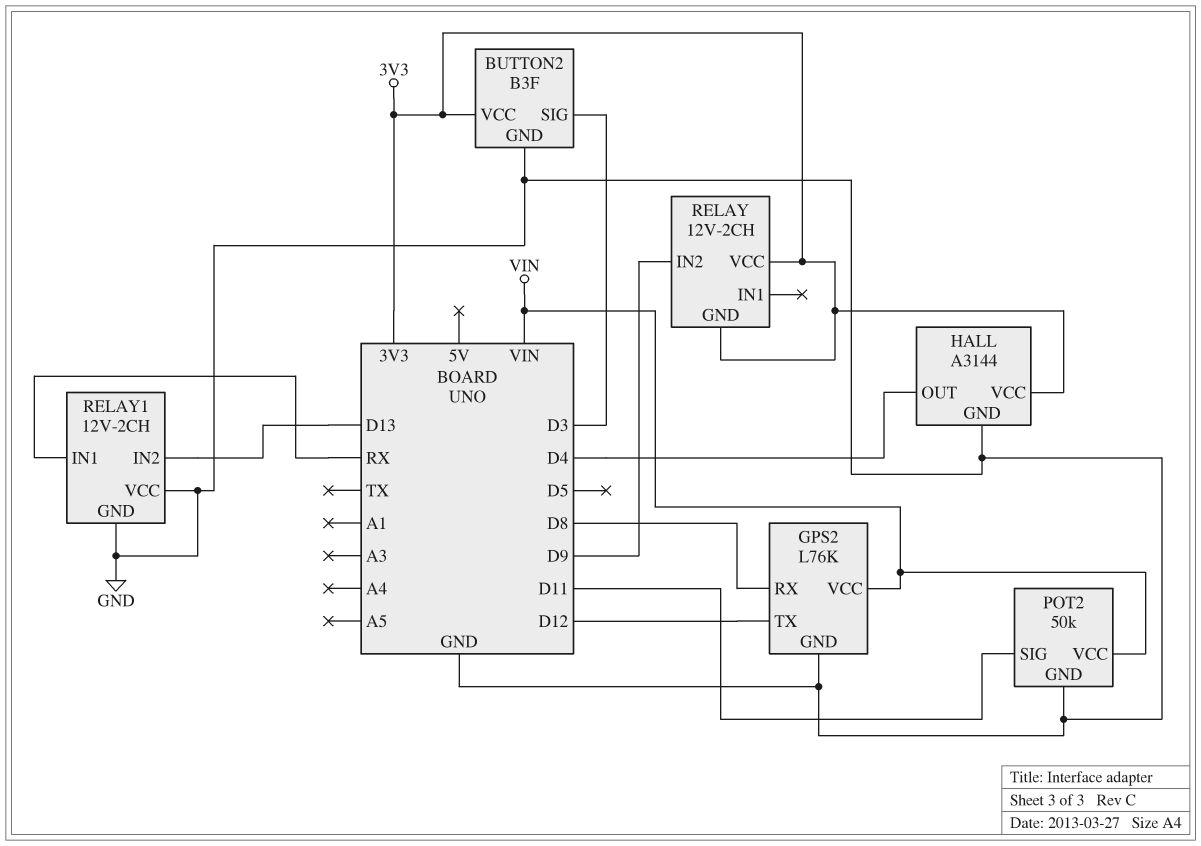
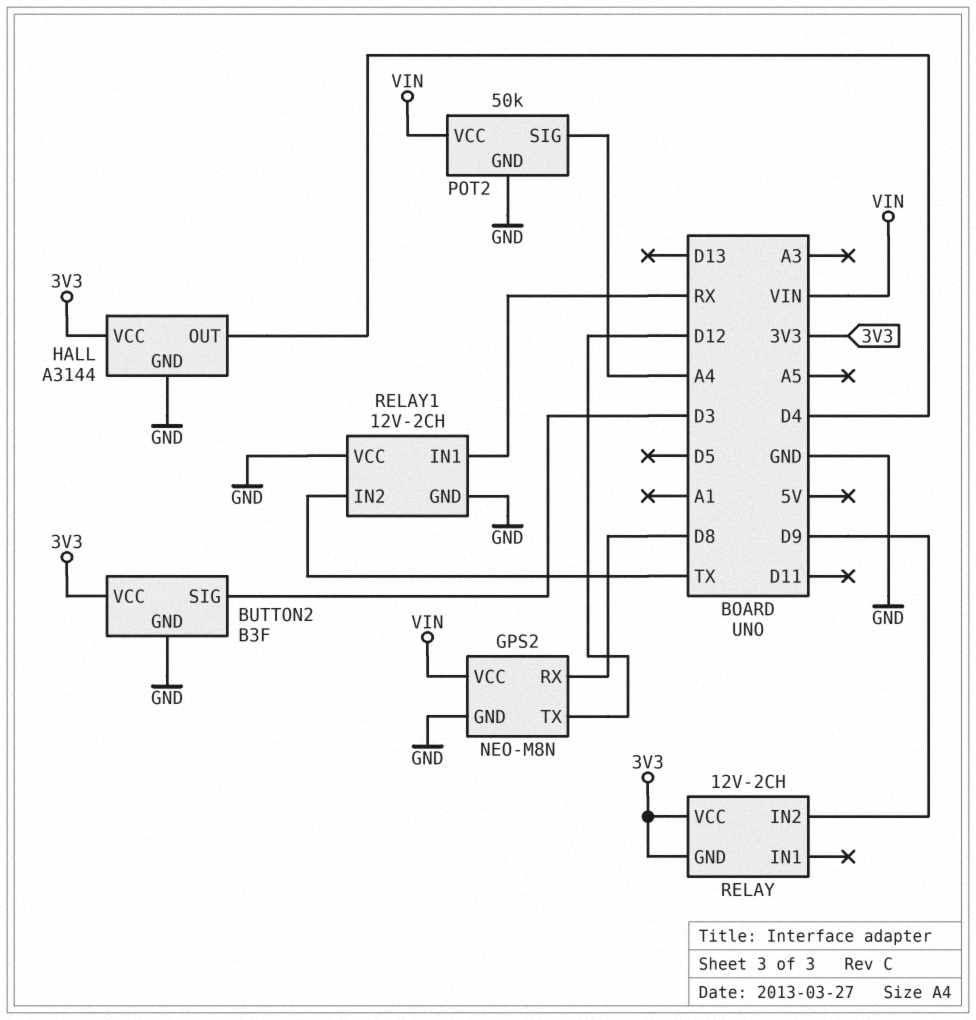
GPS2: L76K -> NEO-M8N
POT2 pin SIG: D11 -> A4
RELAY1 pin IN2: D13 -> TX

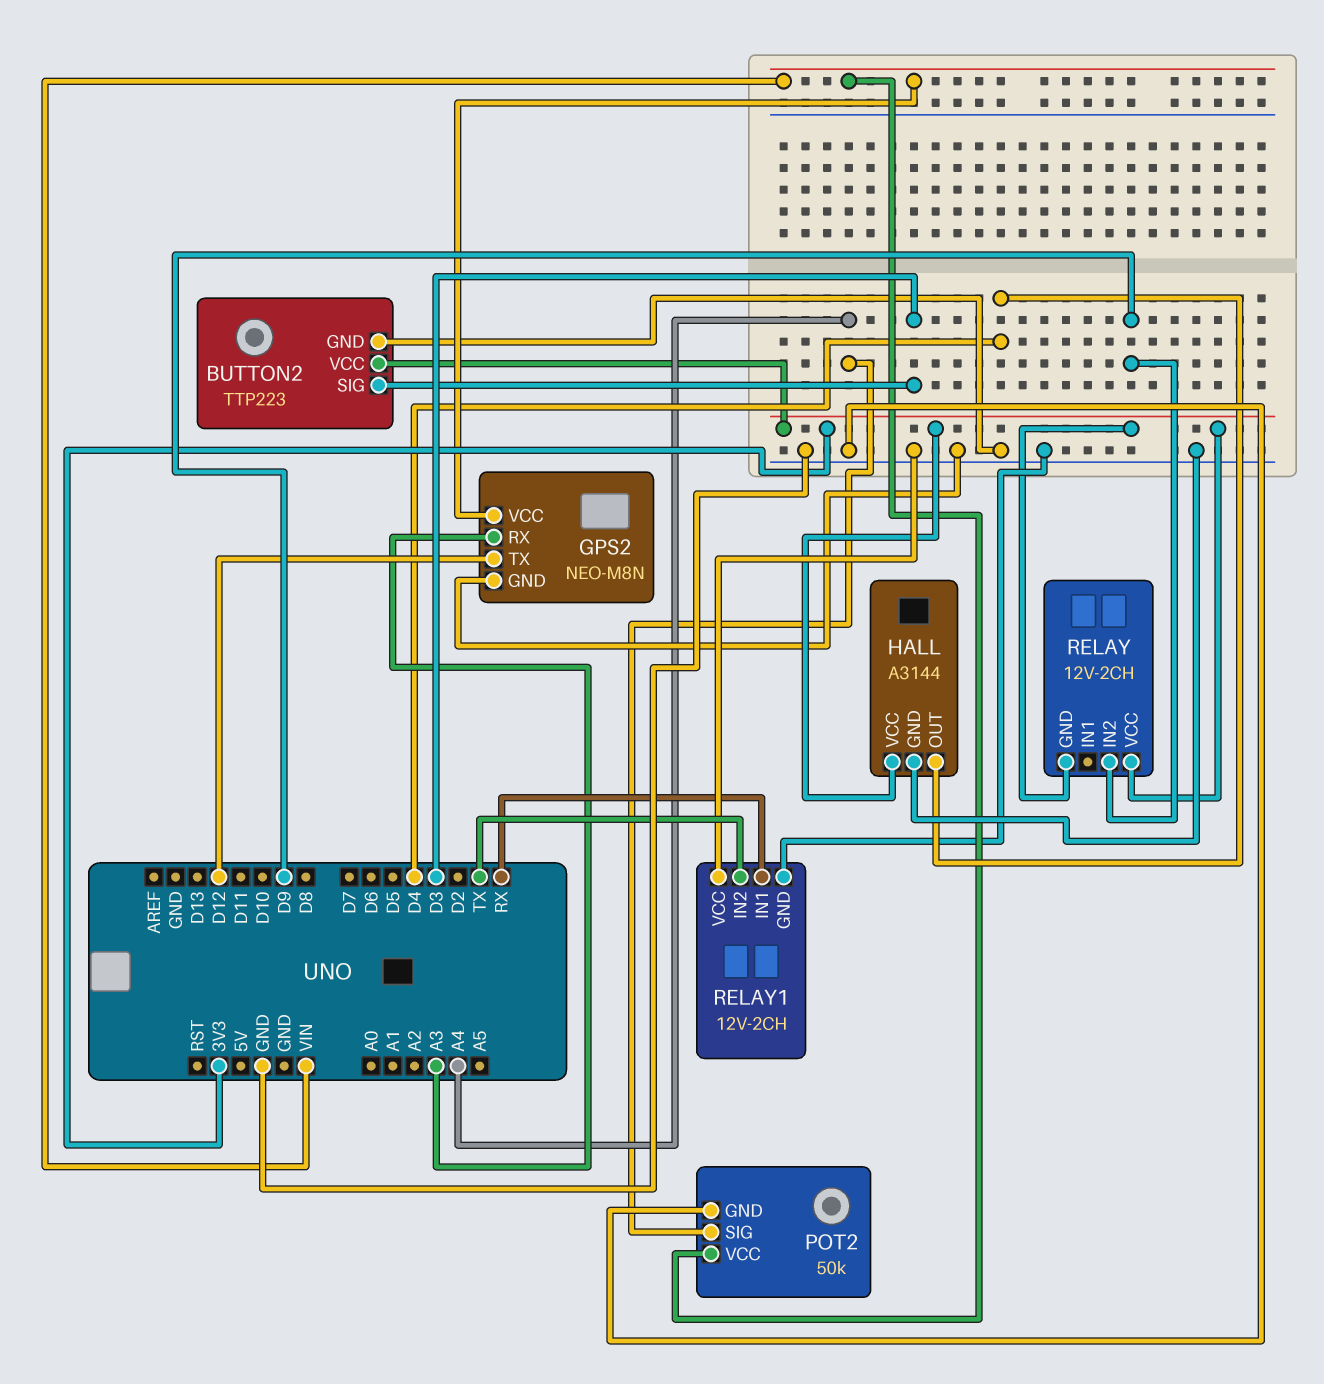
BUTTON2: B3F -> TTP223
GPS2 pin RX: D8 -> A3

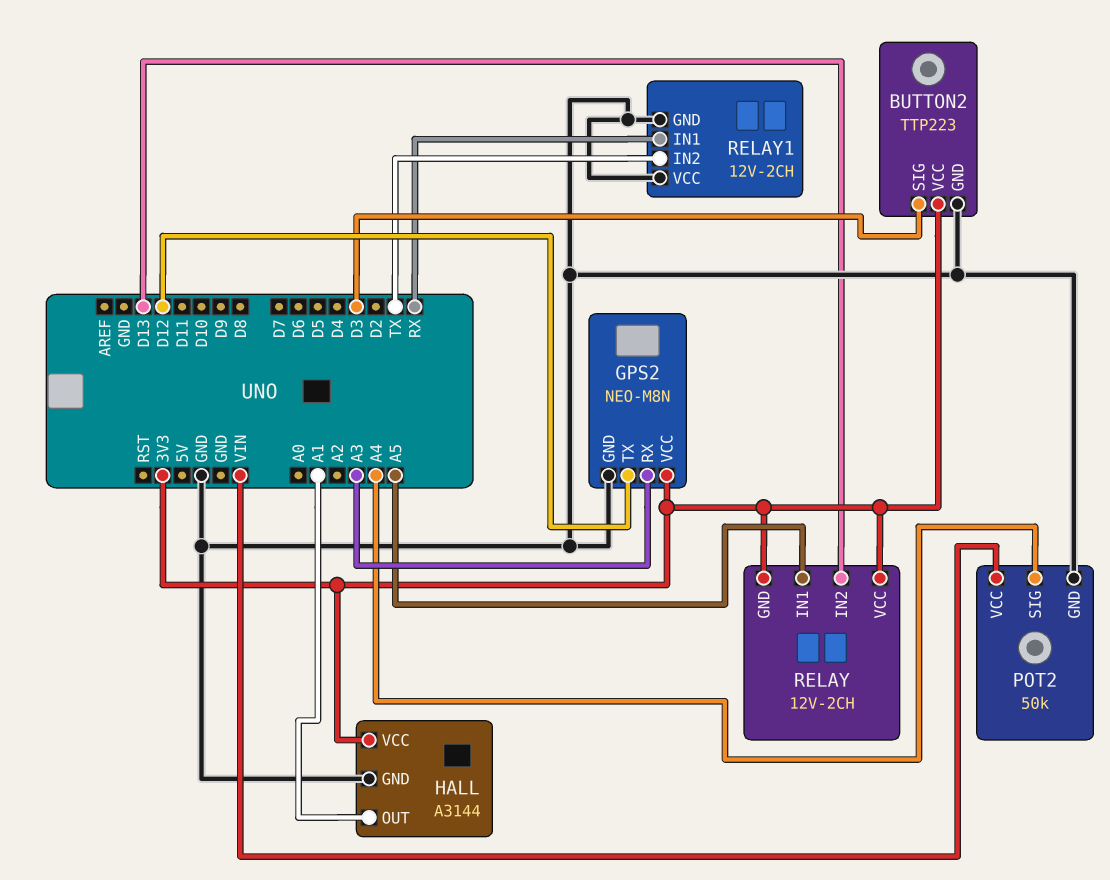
GPS2 pin VCC: VIN -> 3V3
HALL pin OUT: D4 -> A1
RELAY pin IN1: none -> A5
RELAY pin IN2: D9 -> D13

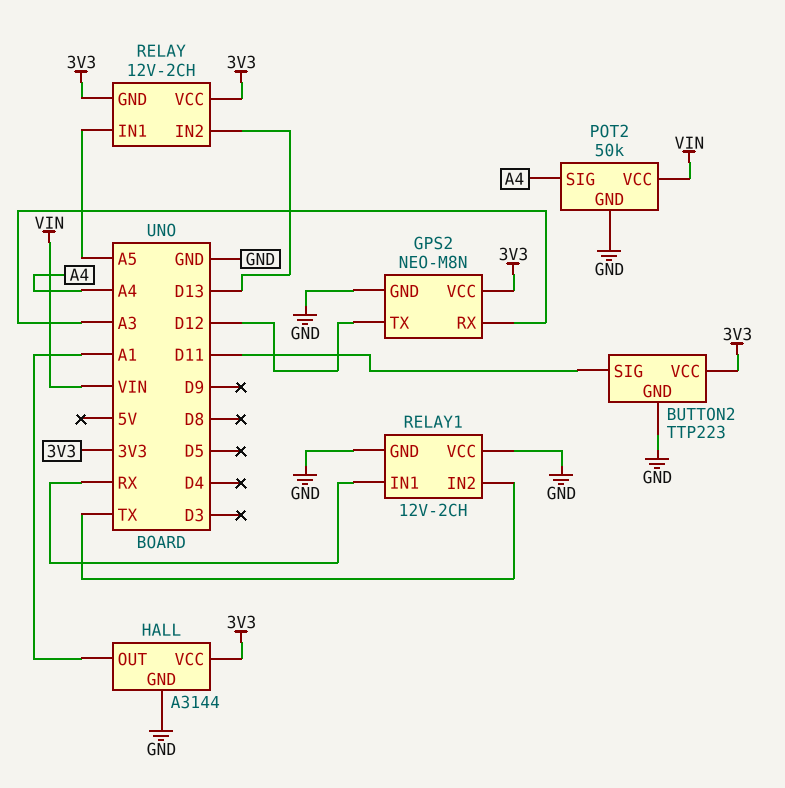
BUTTON2 pin SIG: D3 -> D11

